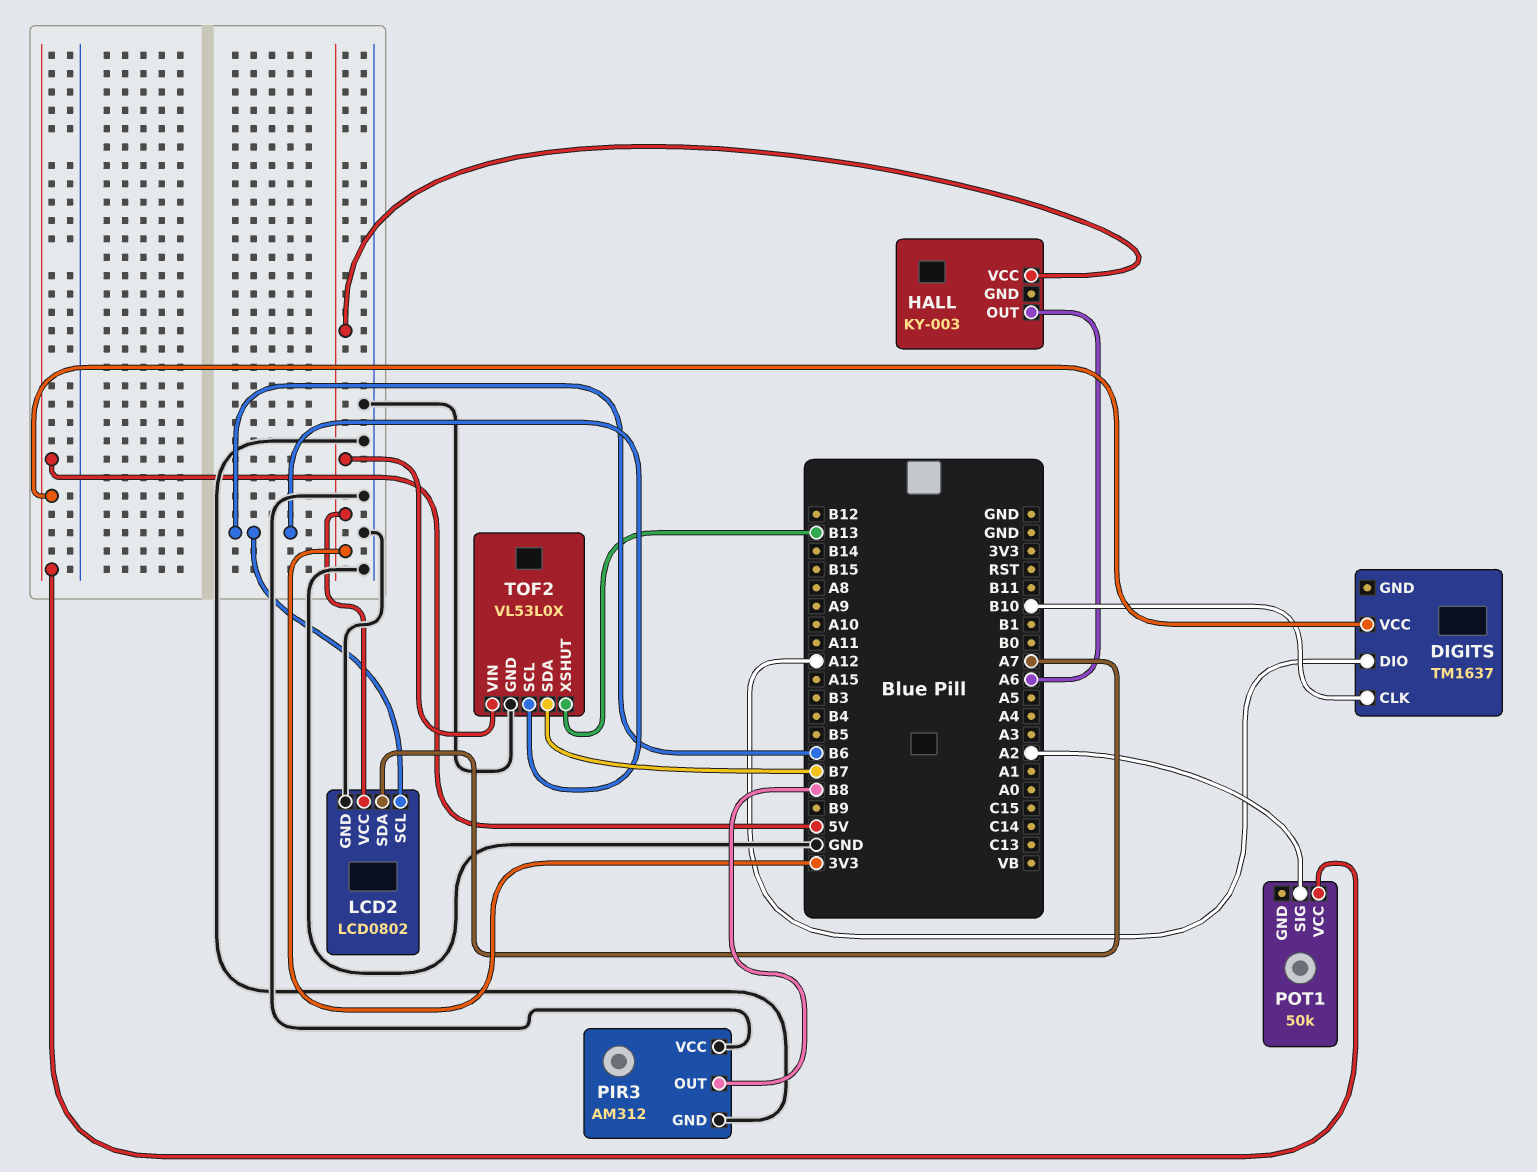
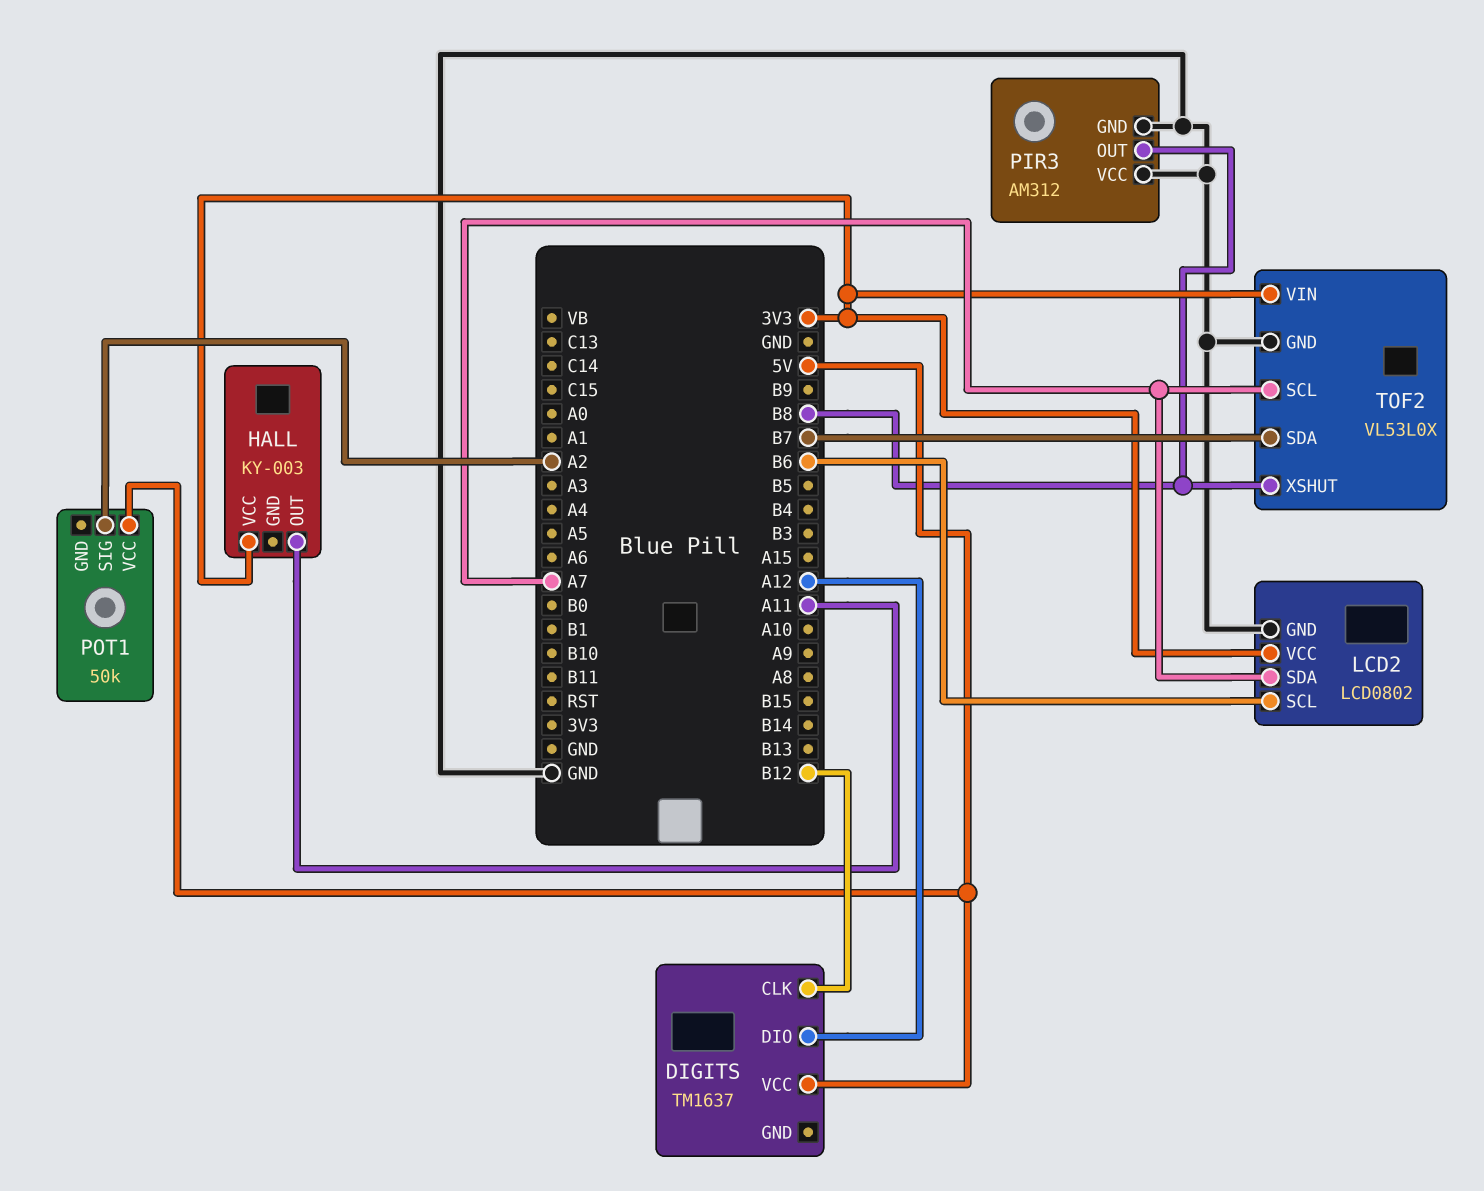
DIGITS pin CLK: B10 -> B12
HALL pin OUT: A6 -> A11
TOF2 pin SCL: B6 -> A7
TOF2 pin XSHUT: B13 -> B8

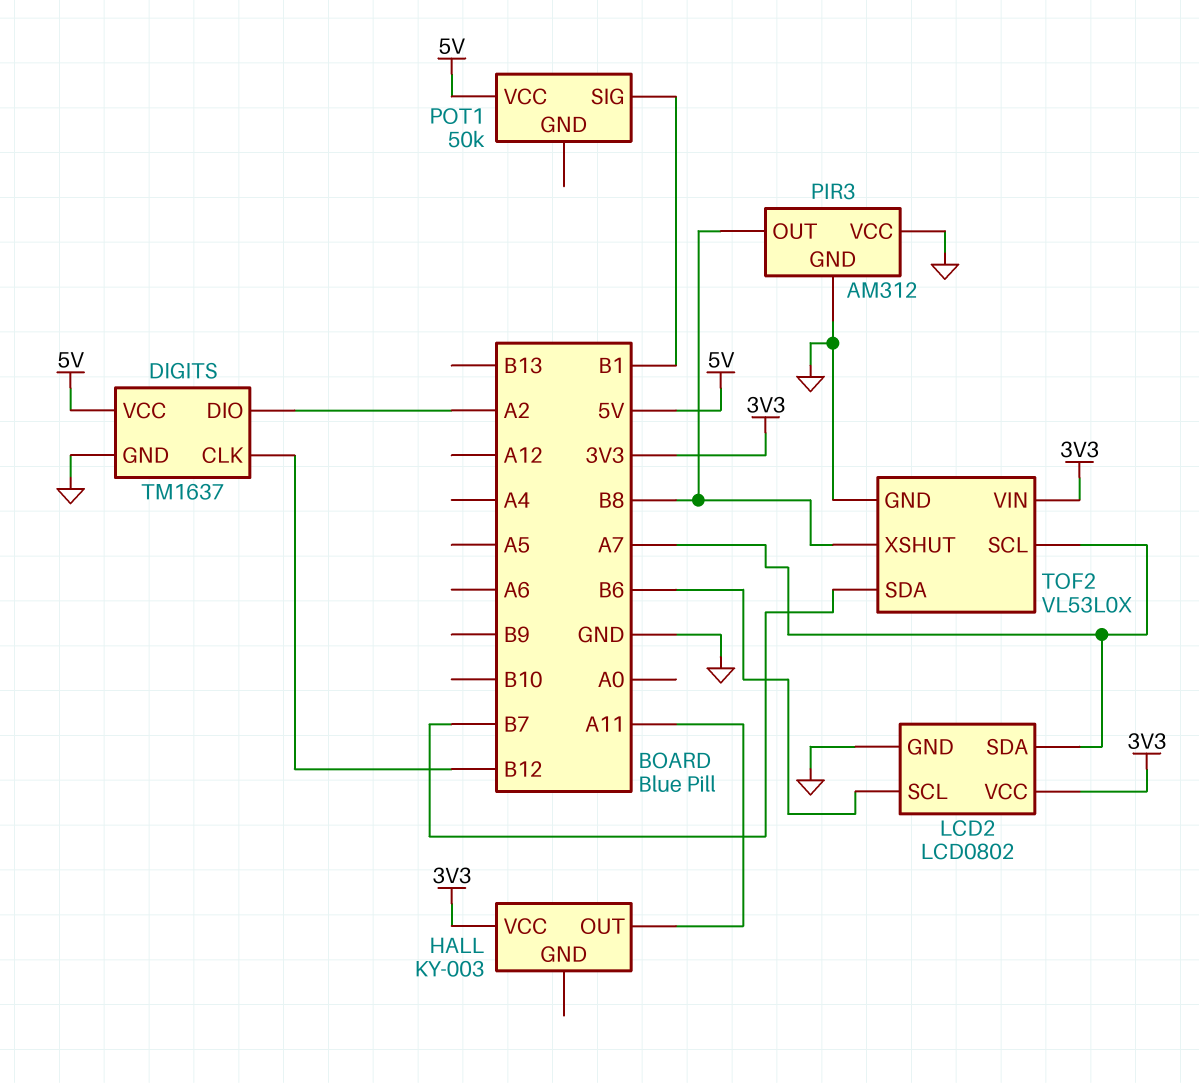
DIGITS pin DIO: A12 -> A2
DIGITS pin GND: none -> GND
POT1 pin SIG: A2 -> B1

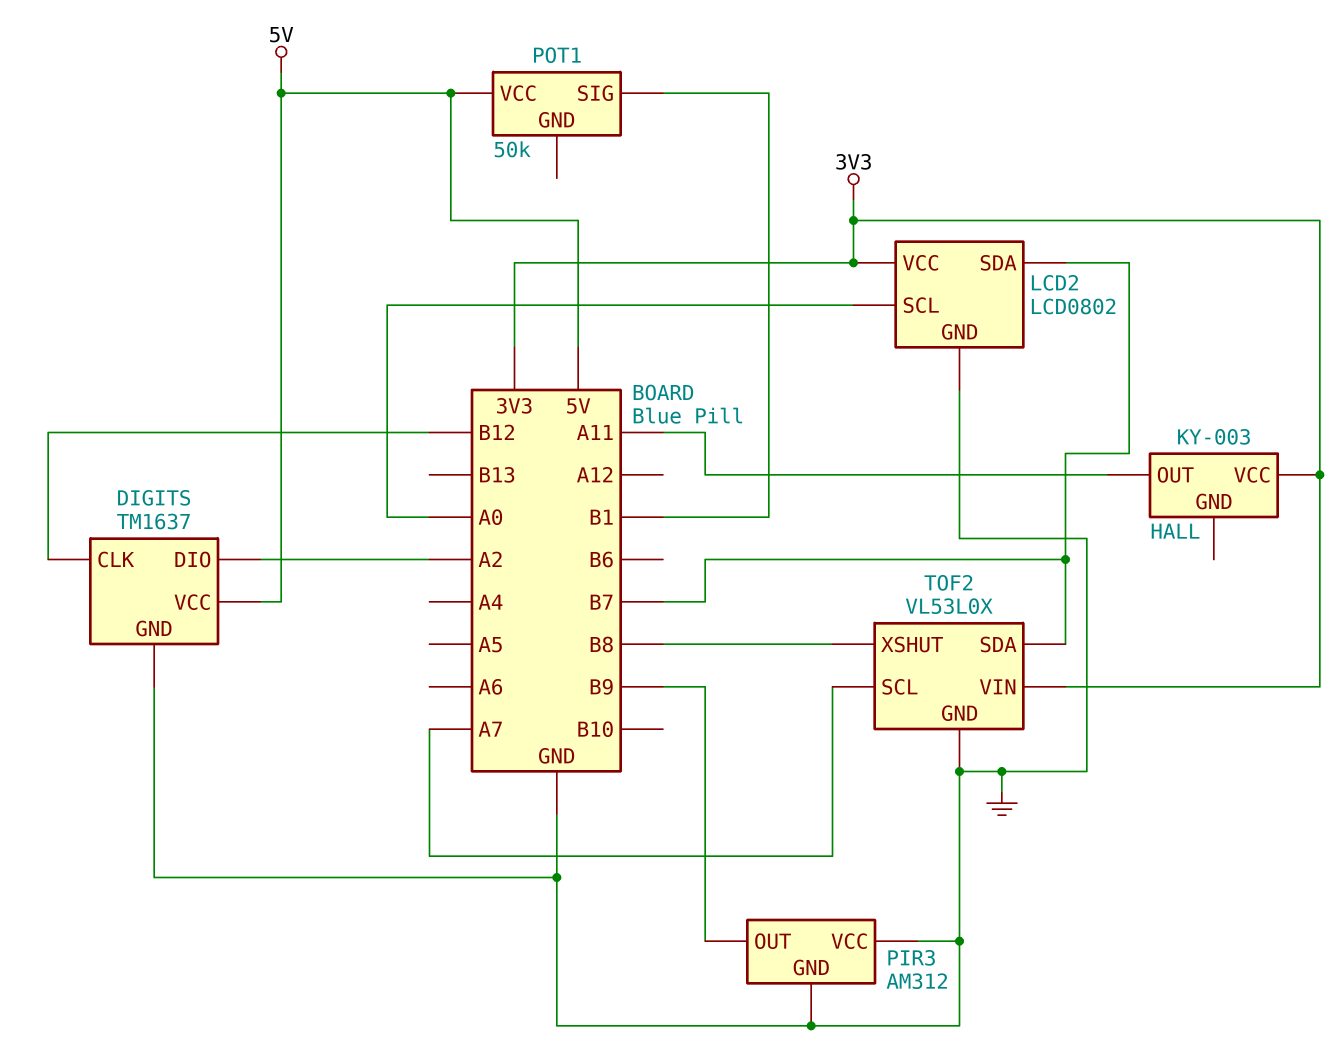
LCD2 pin SCL: B6 -> A0
LCD2 pin SDA: A7 -> B7
PIR3 pin OUT: B8 -> B9

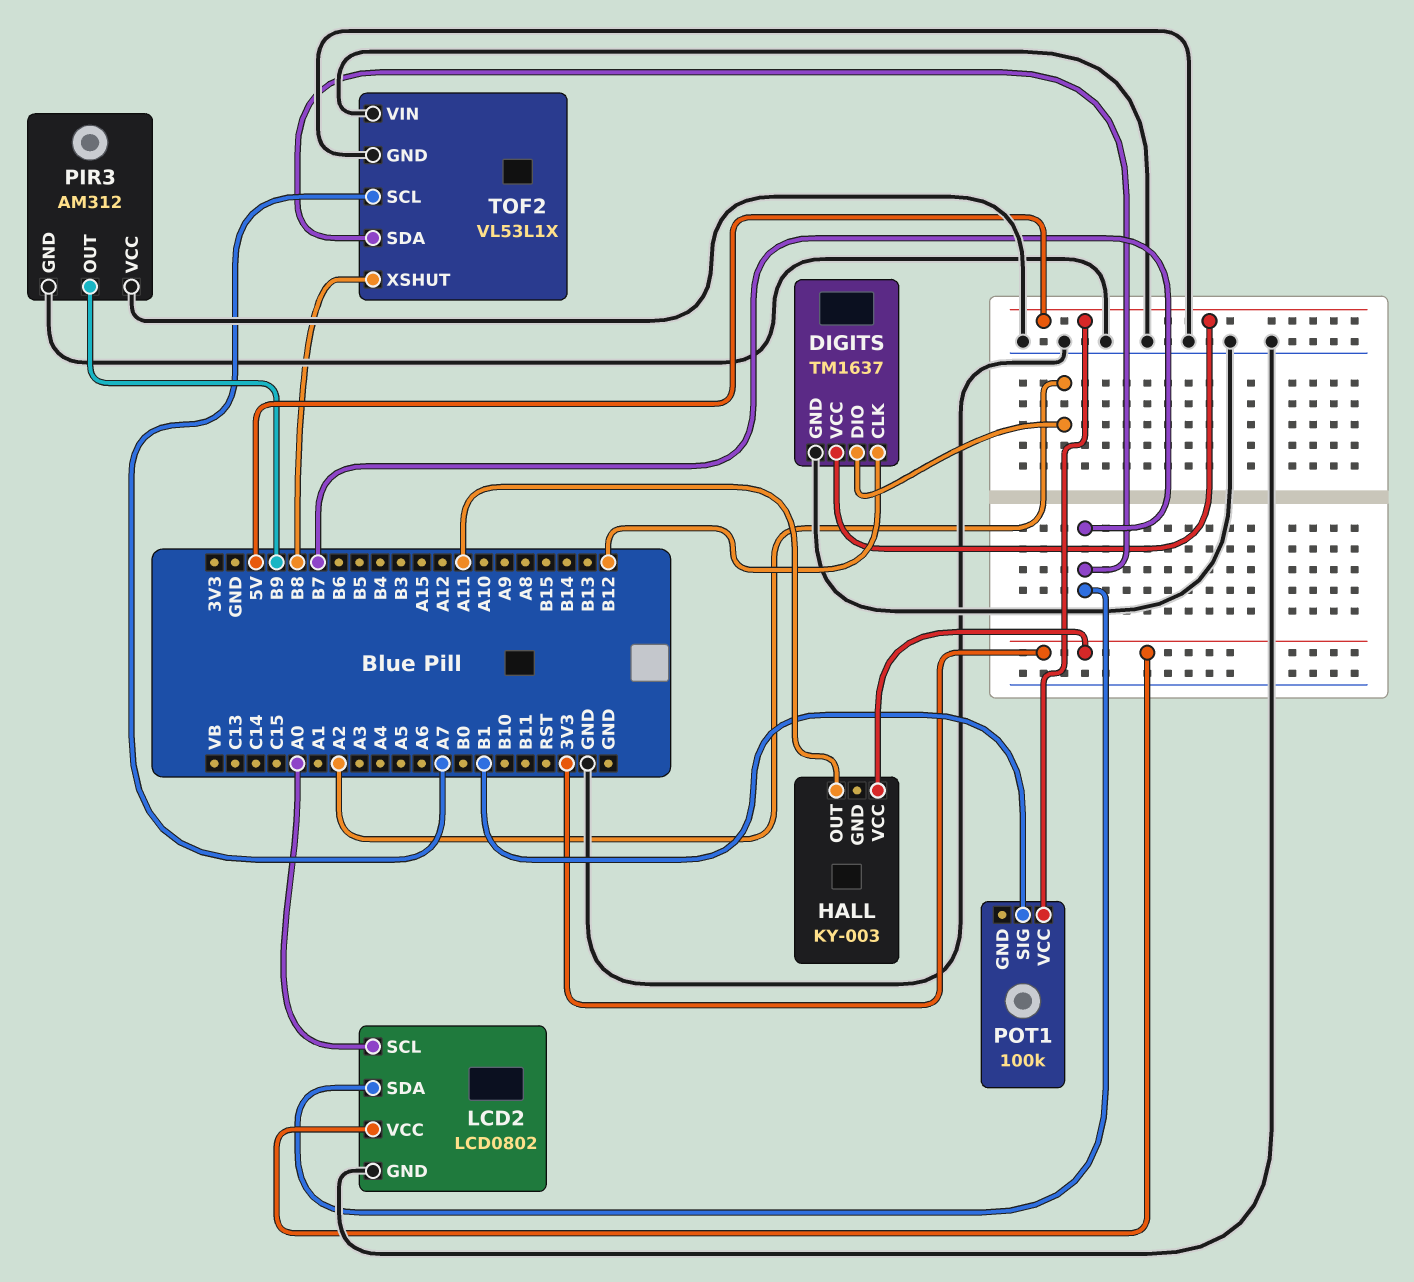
POT1: 50k -> 100k
TOF2: VL53L0X -> VL53L1X
TOF2 pin VIN: 3V3 -> GND

